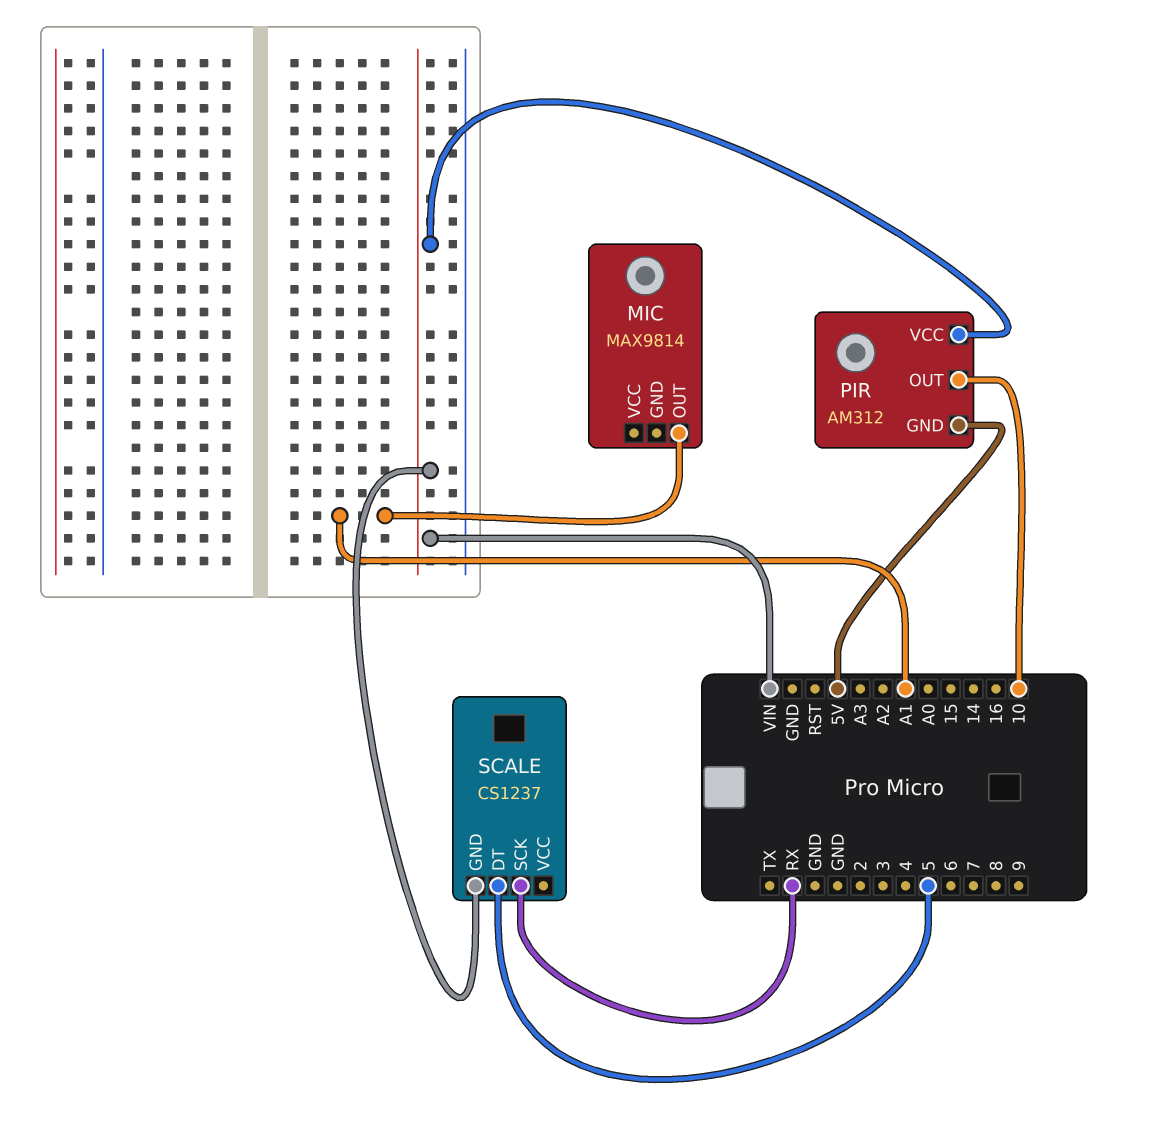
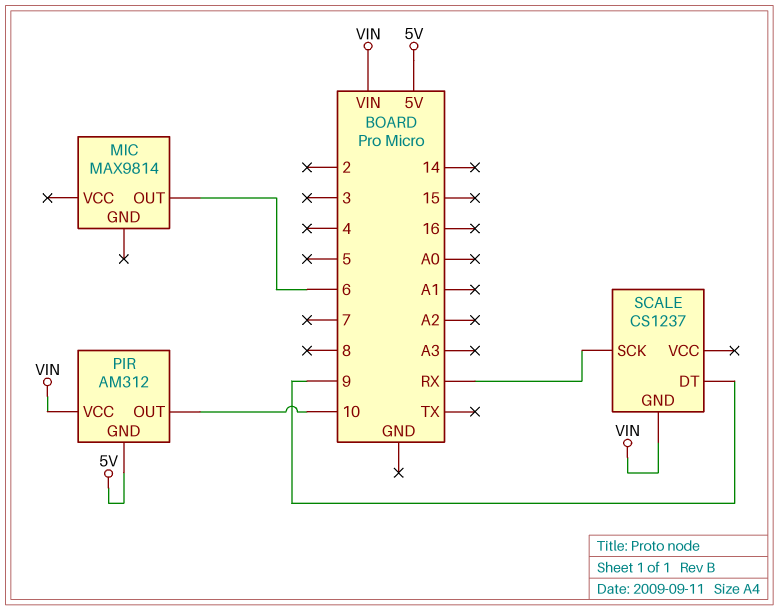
MIC pin OUT: A1 -> 6
SCALE pin DT: 5 -> 9

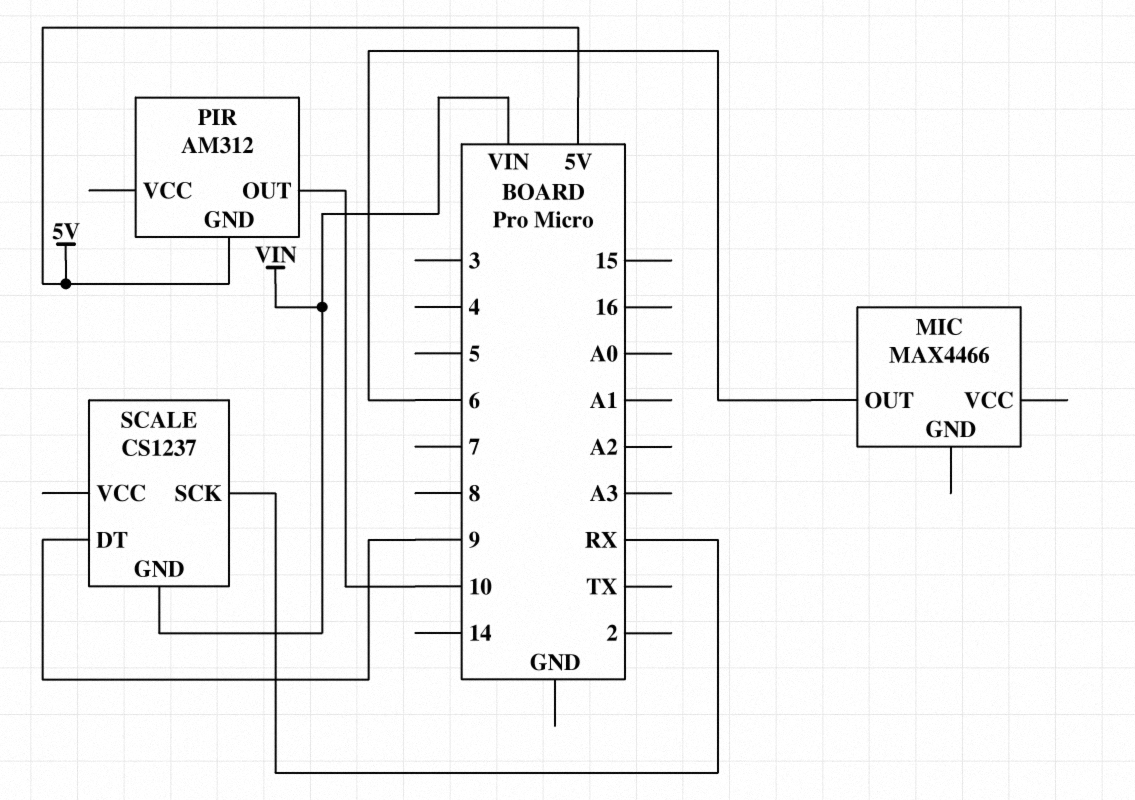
MIC: MAX9814 -> MAX4466
PIR pin VCC: VIN -> none

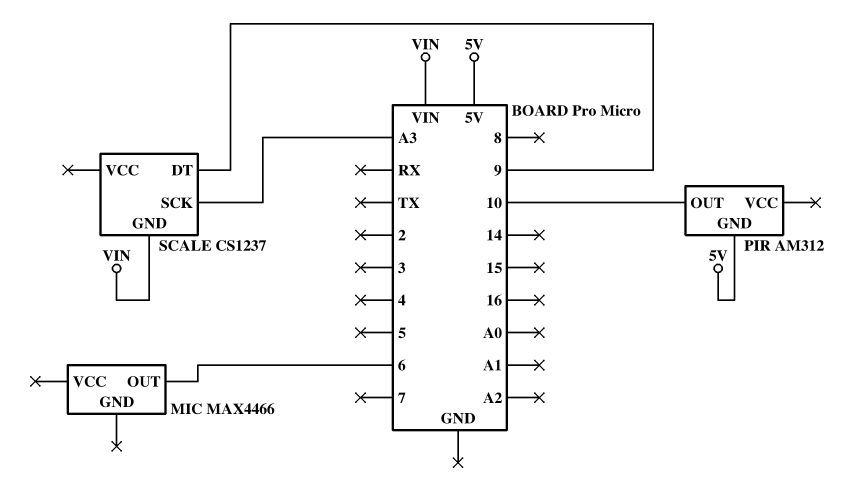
SCALE pin SCK: RX -> A3

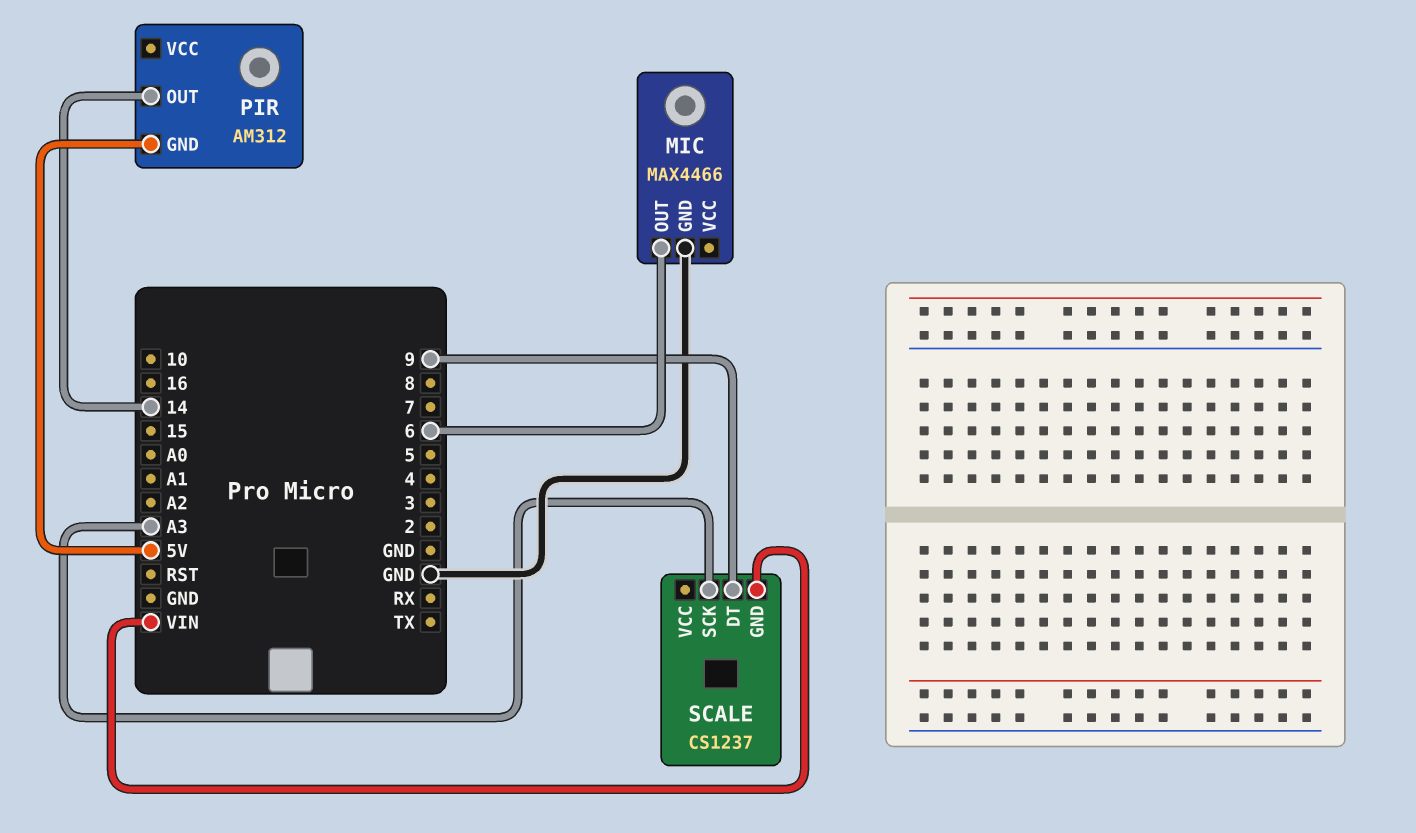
MIC pin GND: none -> GND
PIR pin OUT: 10 -> 14

